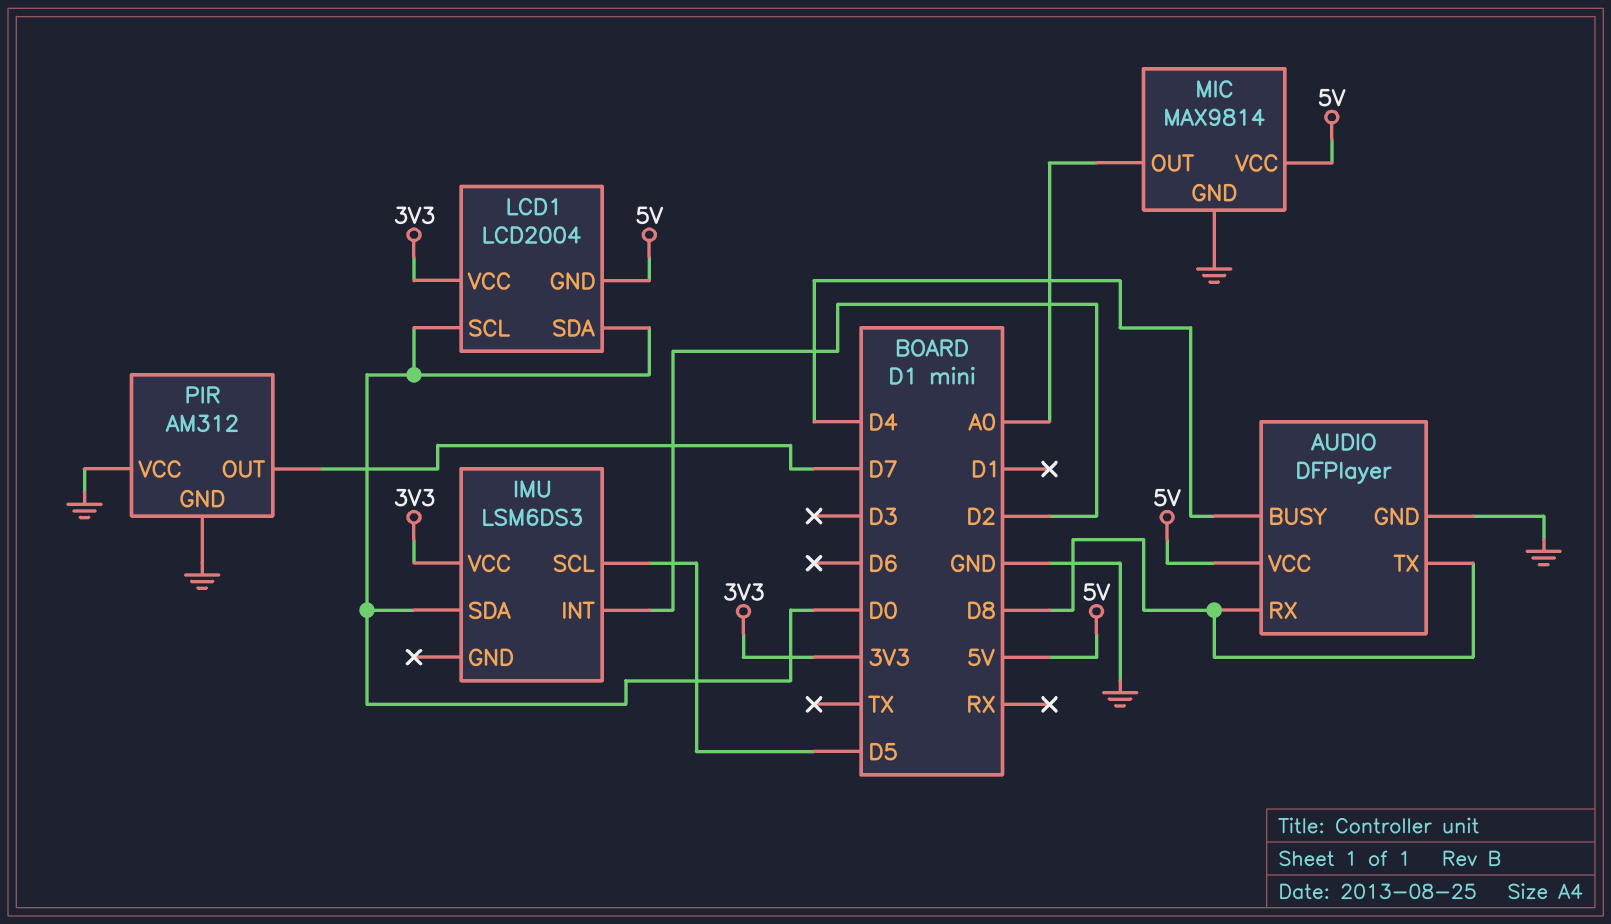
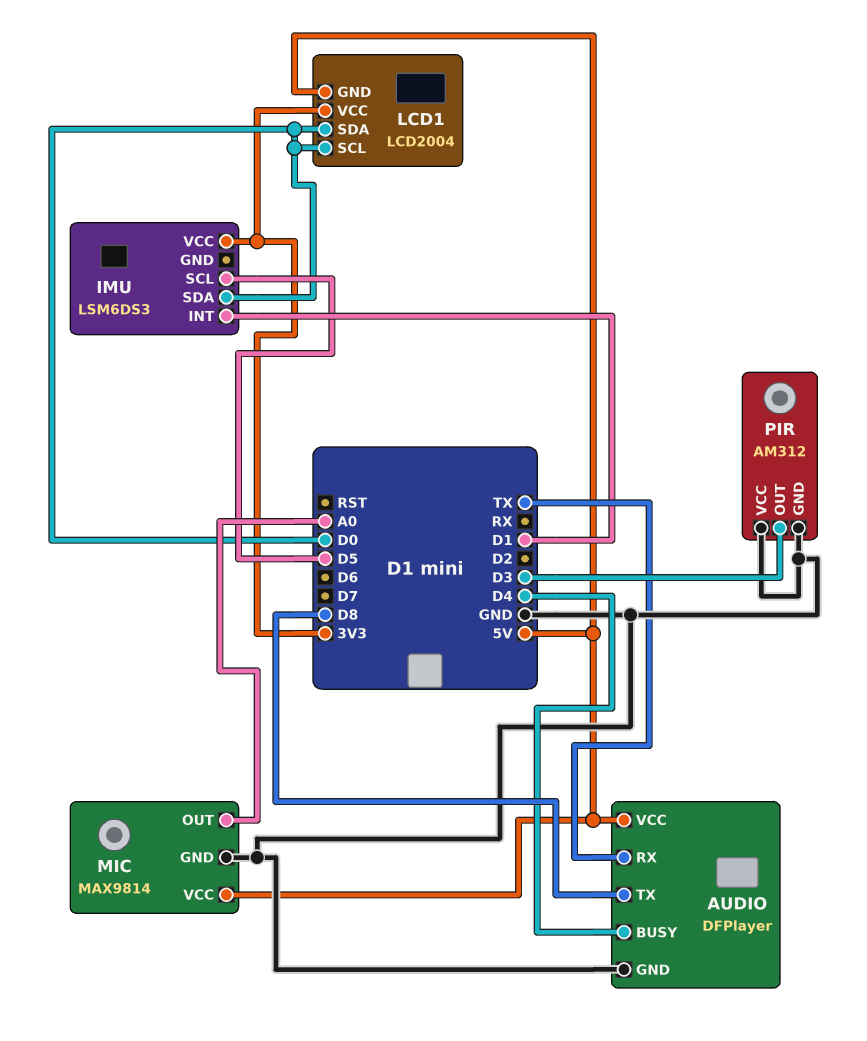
AUDIO pin RX: D8 -> TX
IMU pin INT: D2 -> D1
PIR pin OUT: D7 -> D3

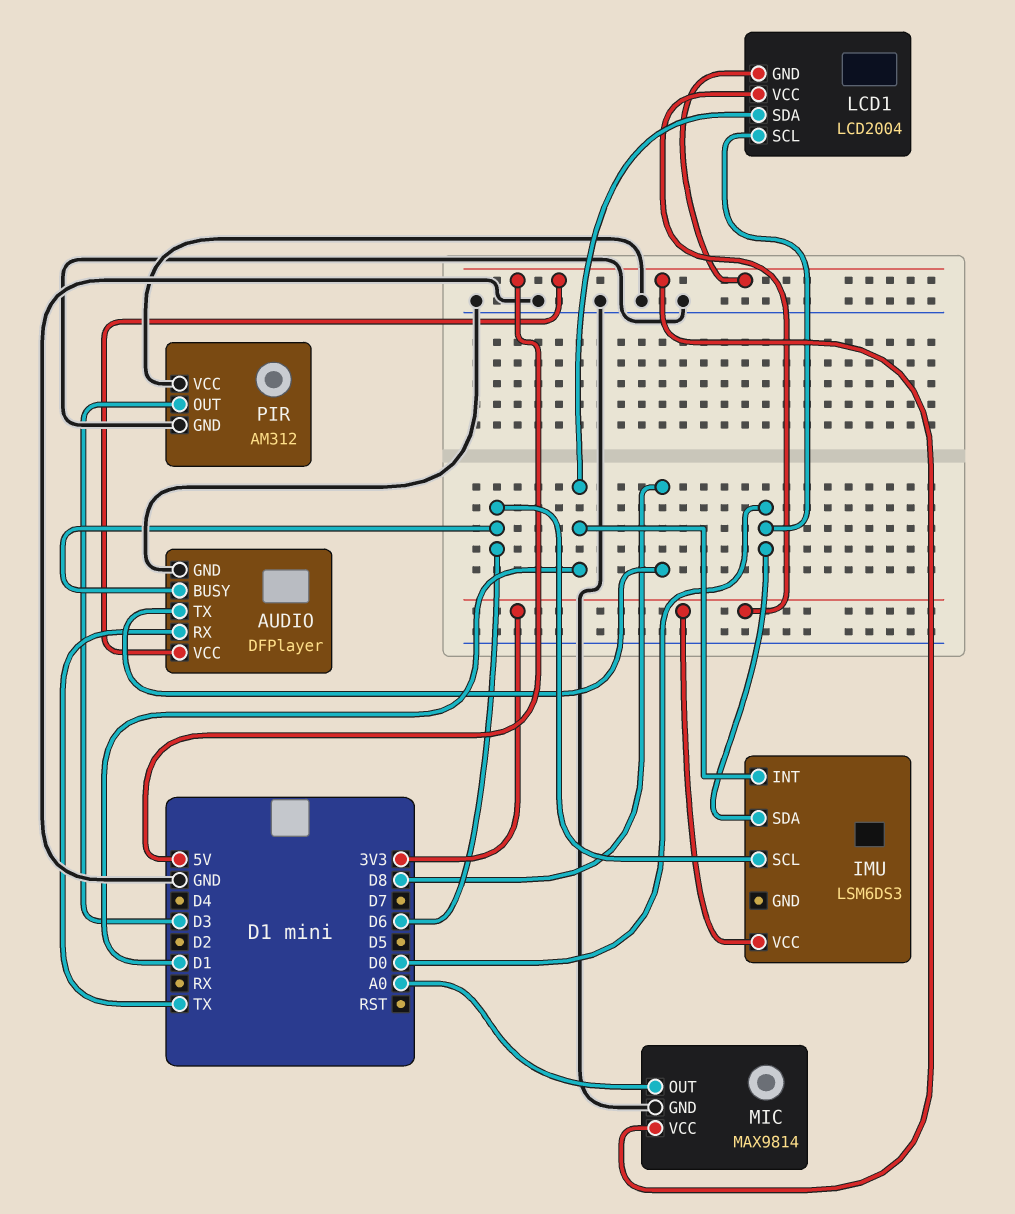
AUDIO pin BUSY: D4 -> D6
IMU pin SCL: D5 -> D6
LCD1 pin SDA: D0 -> D1

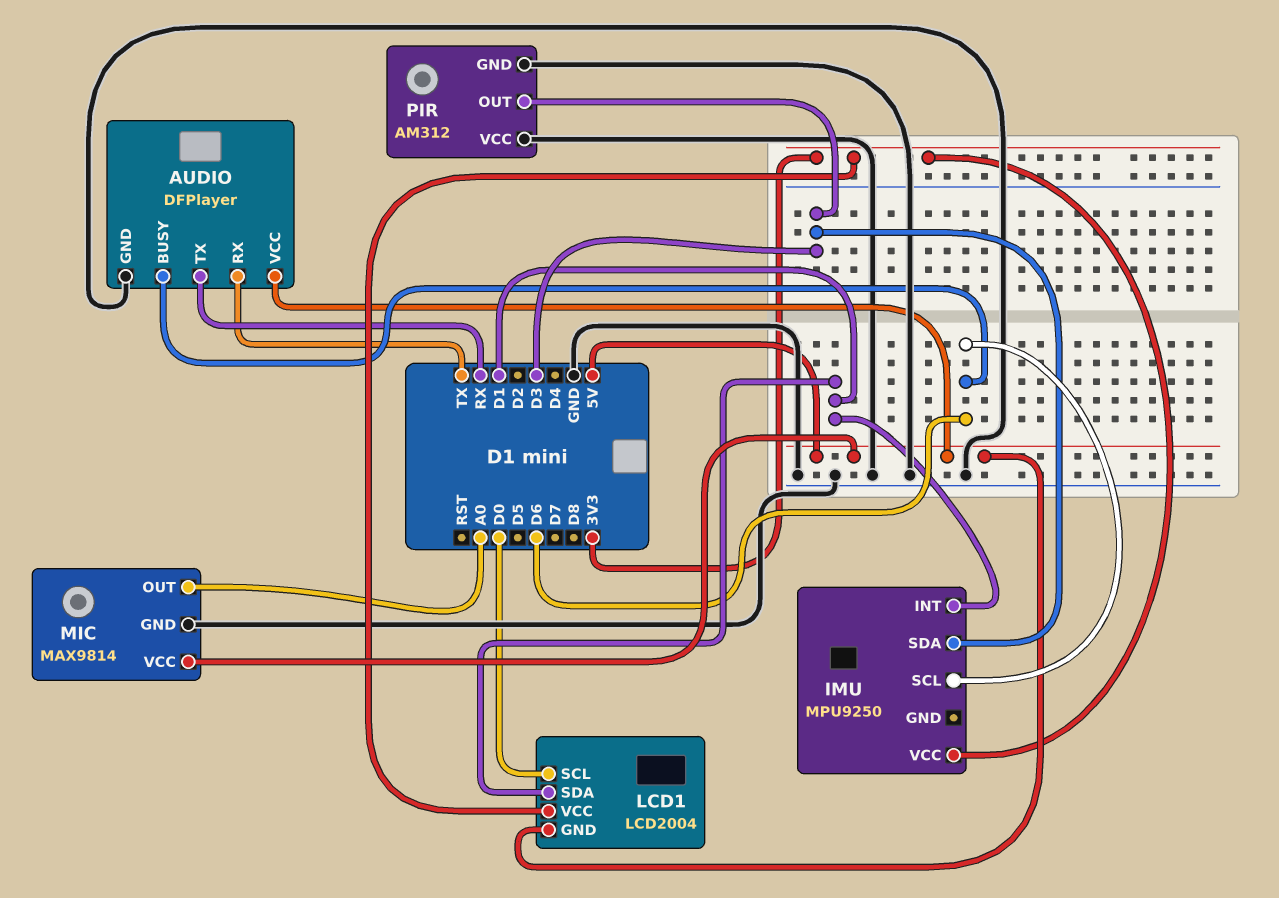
AUDIO pin TX: D8 -> RX
IMU: LSM6DS3 -> MPU9250
IMU pin SDA: D0 -> D3

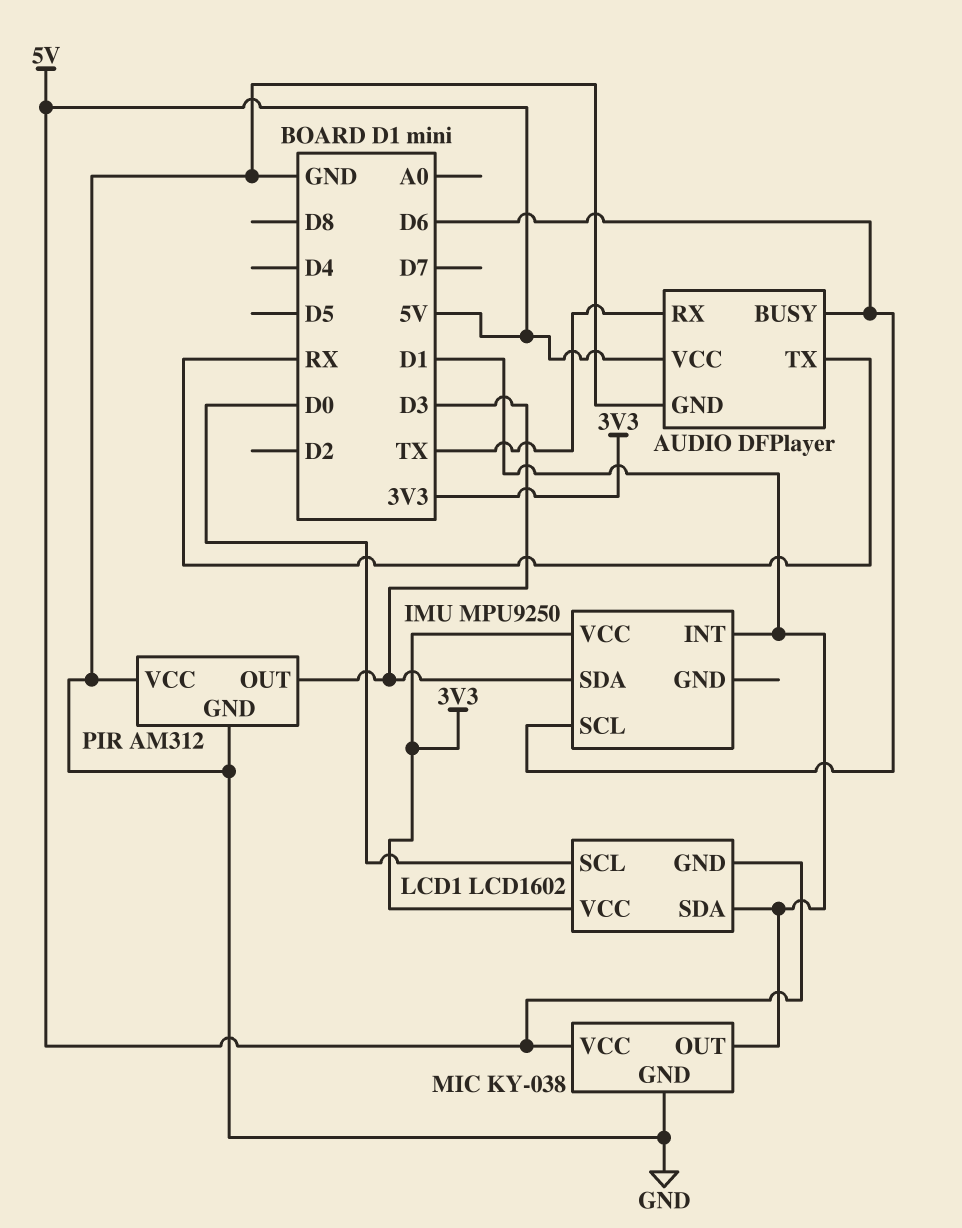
LCD1: LCD2004 -> LCD1602
MIC: MAX9814 -> KY-038
MIC pin OUT: A0 -> D1

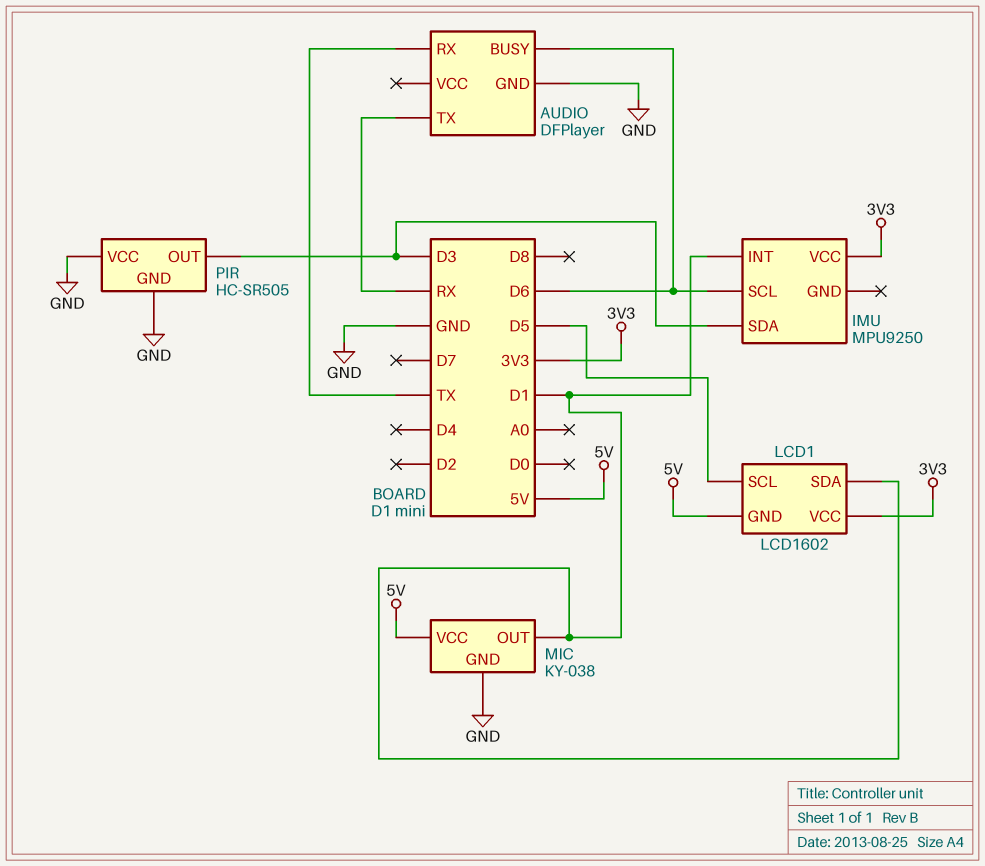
AUDIO pin VCC: 5V -> none
LCD1 pin SCL: D0 -> D5
PIR: AM312 -> HC-SR505

